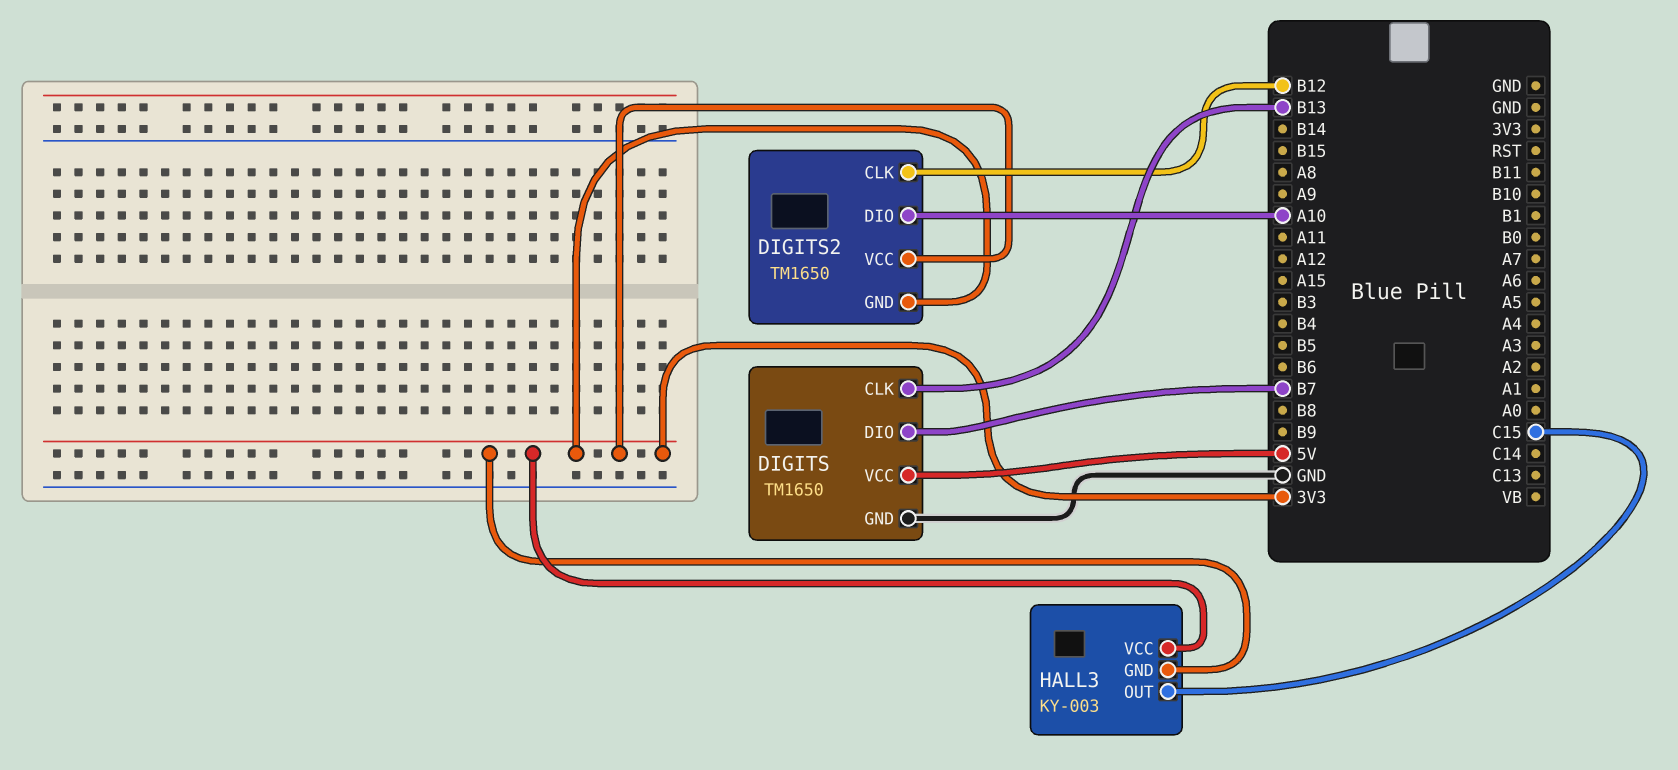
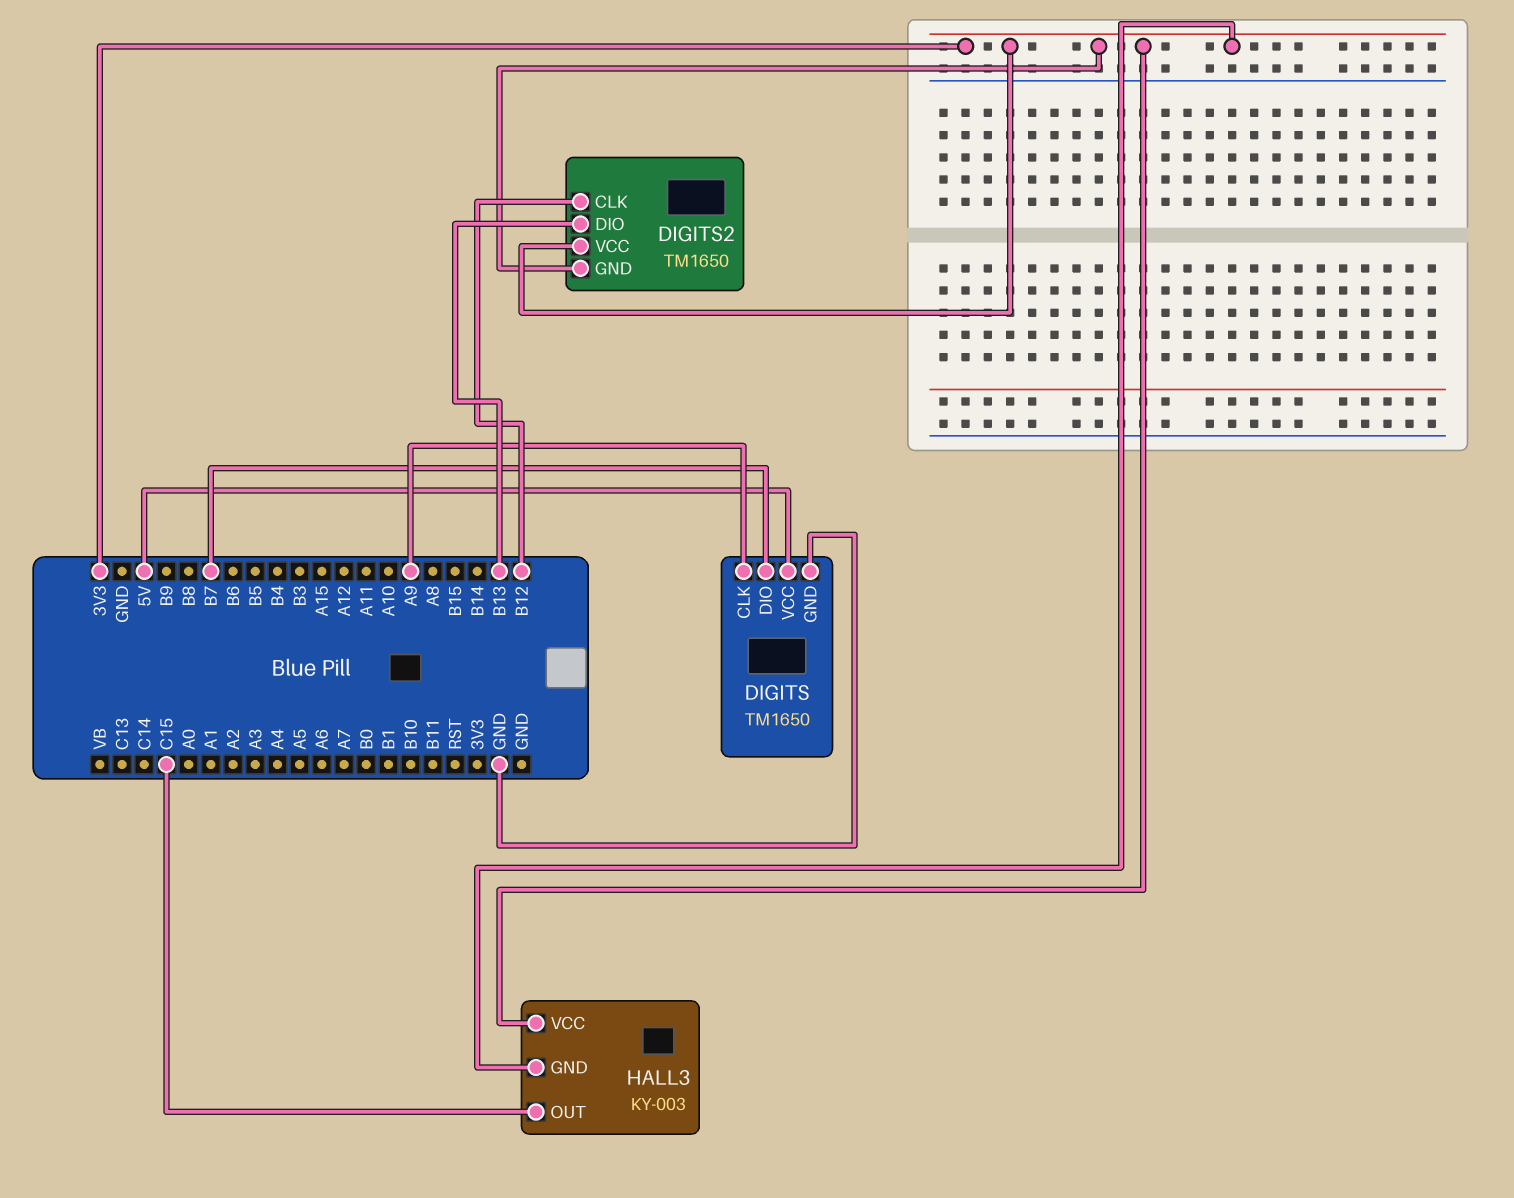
DIGITS pin CLK: B13 -> A9
DIGITS2 pin DIO: A10 -> B13

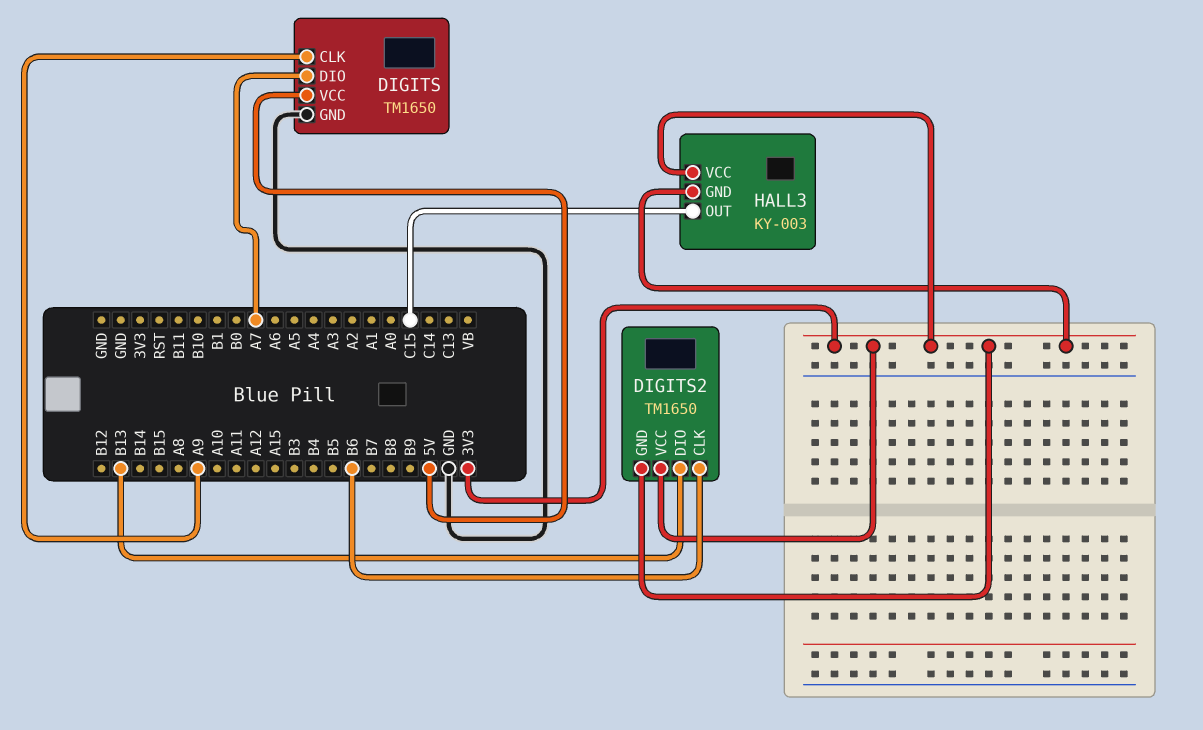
DIGITS pin DIO: B7 -> A7
DIGITS2 pin CLK: B12 -> B6

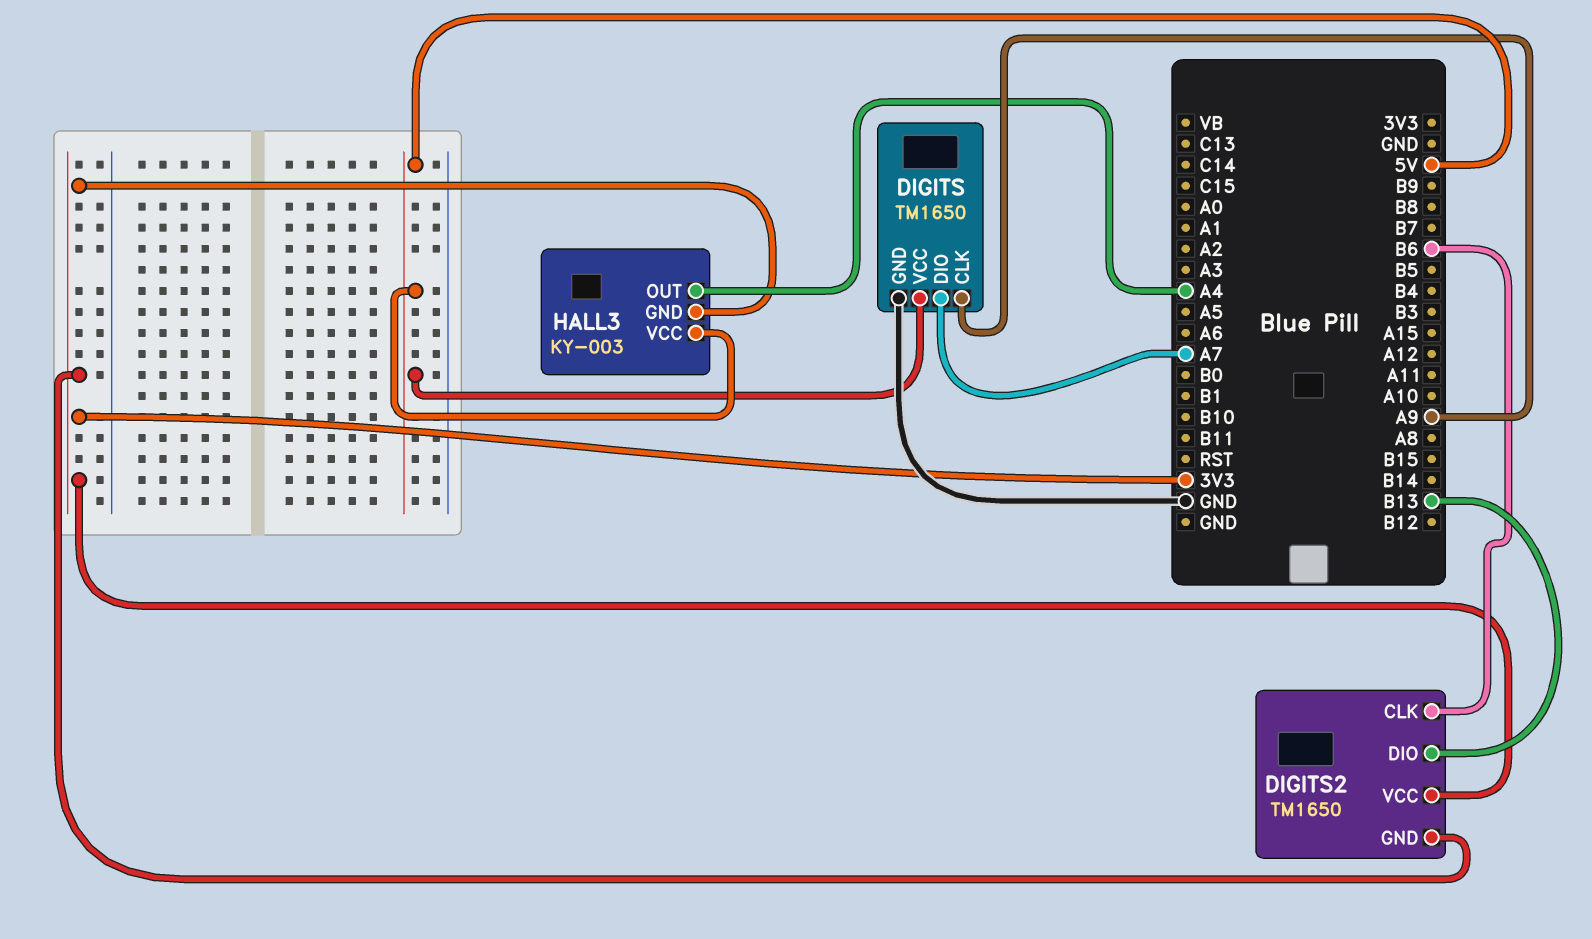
HALL3 pin OUT: C15 -> A4
HALL3 pin VCC: 3V3 -> 5V

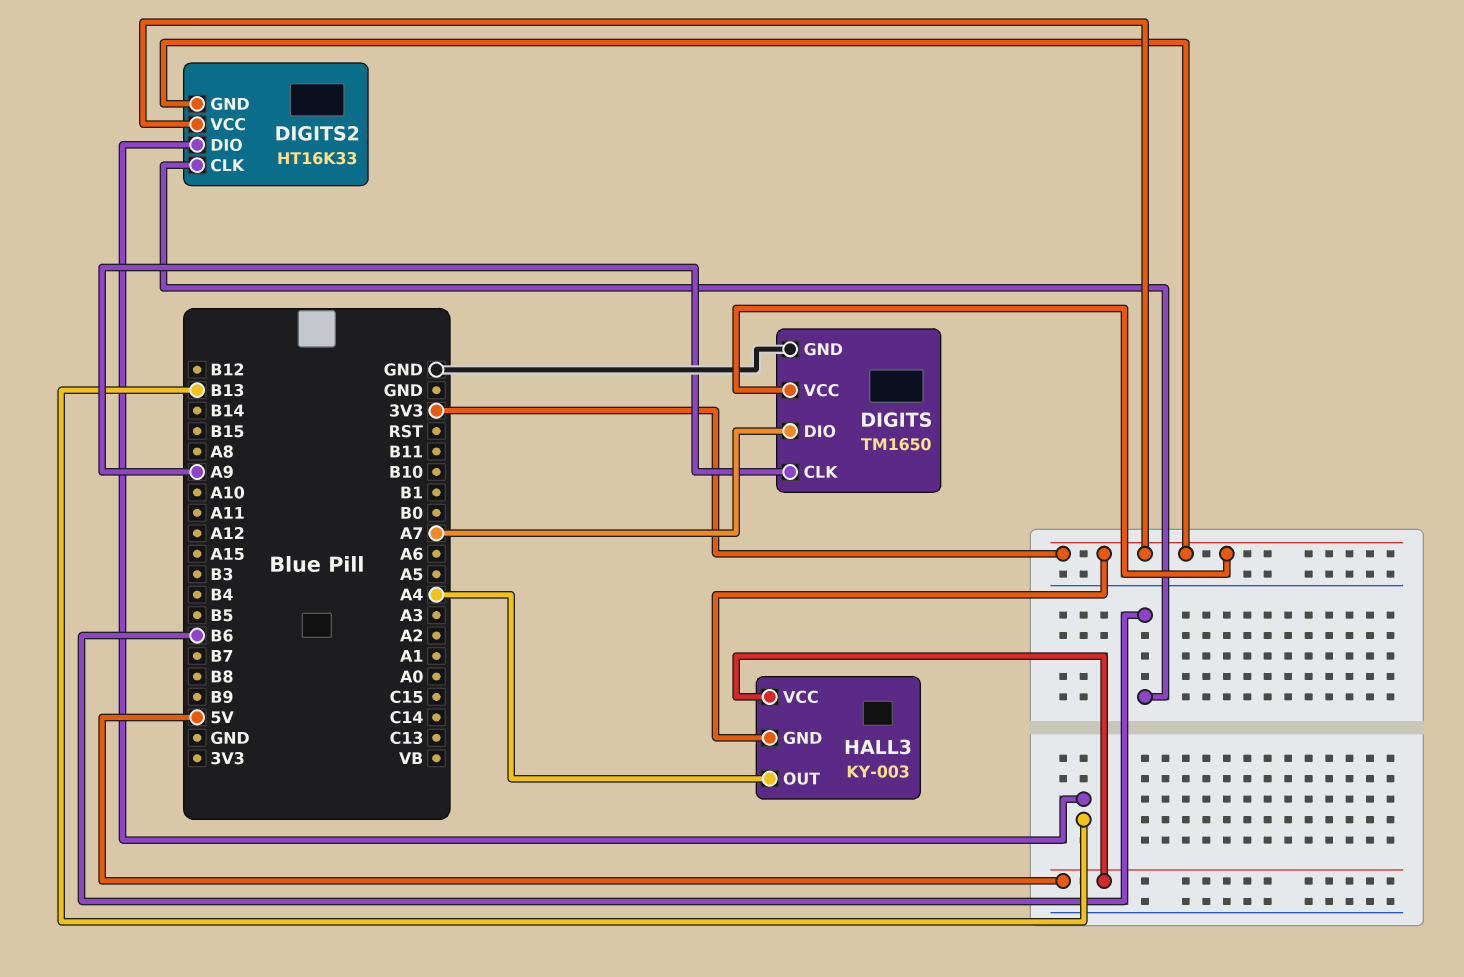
DIGITS pin VCC: 5V -> 3V3
DIGITS2: TM1650 -> HT16K33

